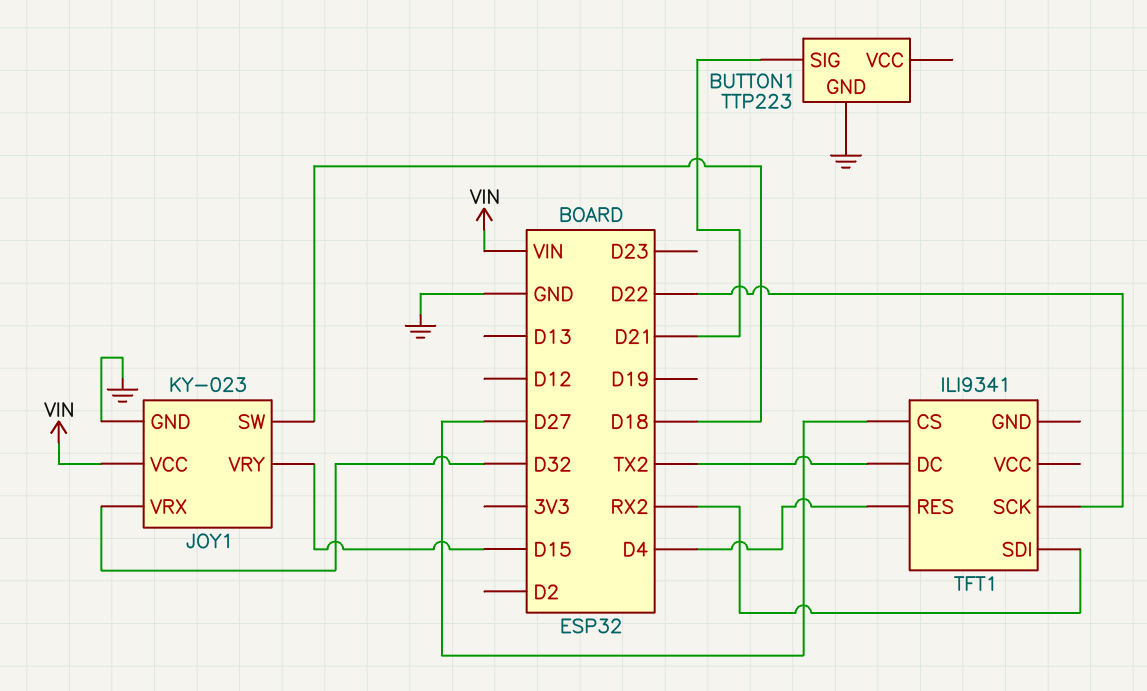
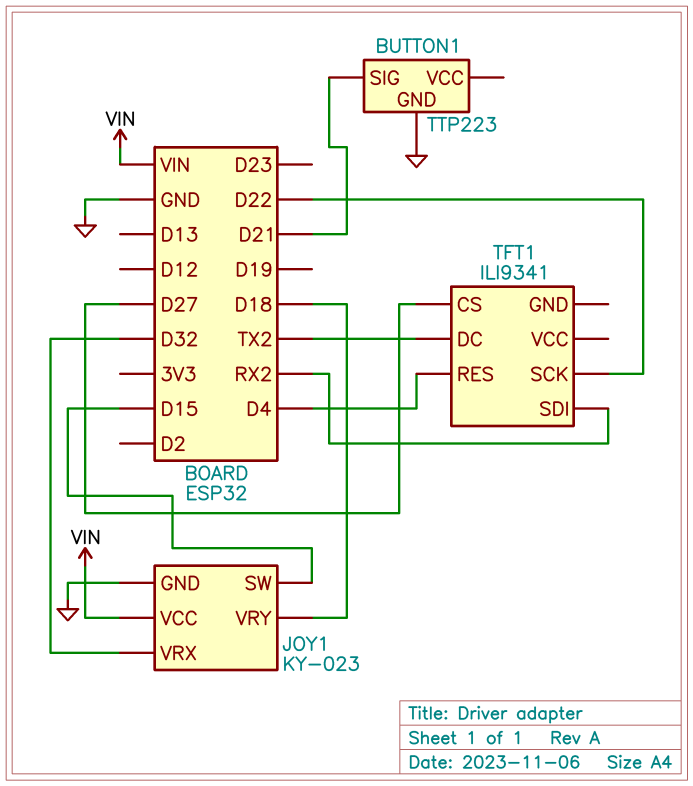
JOY1 pin SW: D18 -> D15
JOY1 pin VRY: D15 -> D18

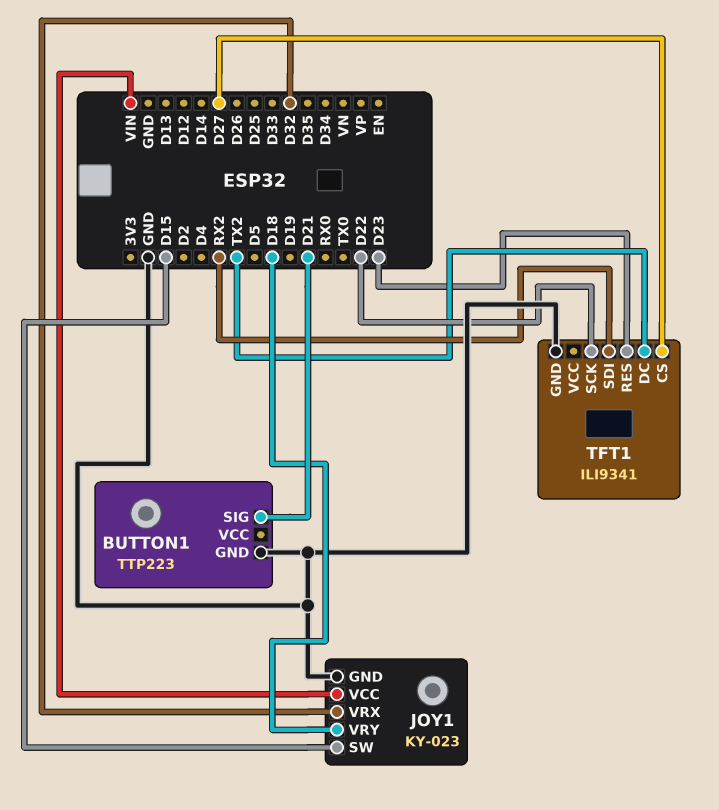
TFT1 pin GND: none -> GND
TFT1 pin RES: D4 -> D23

